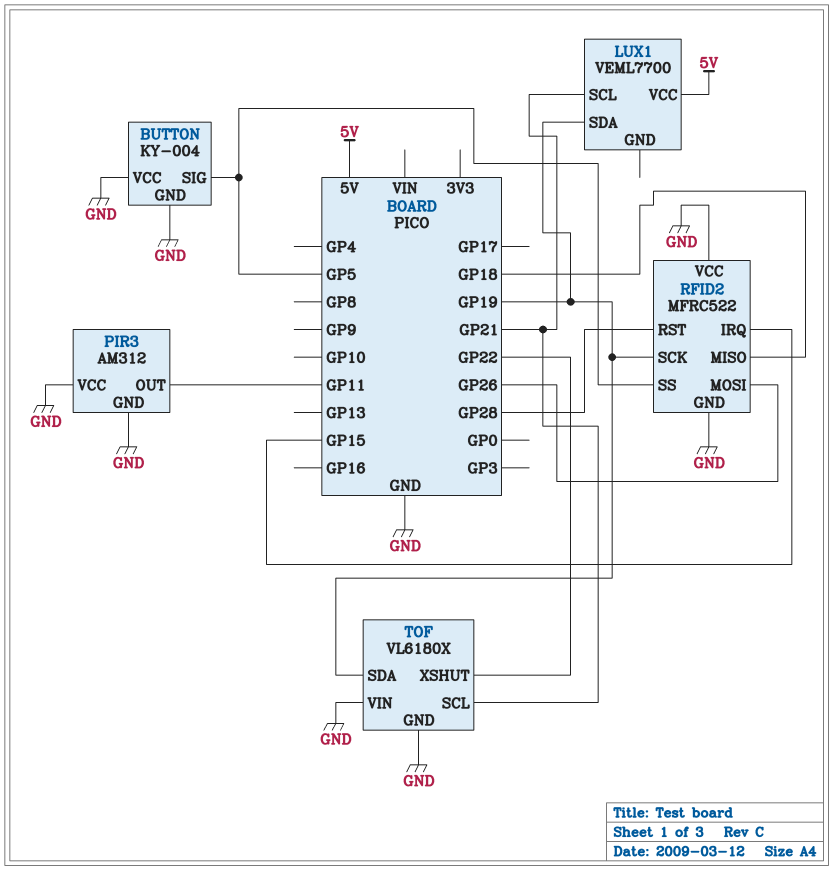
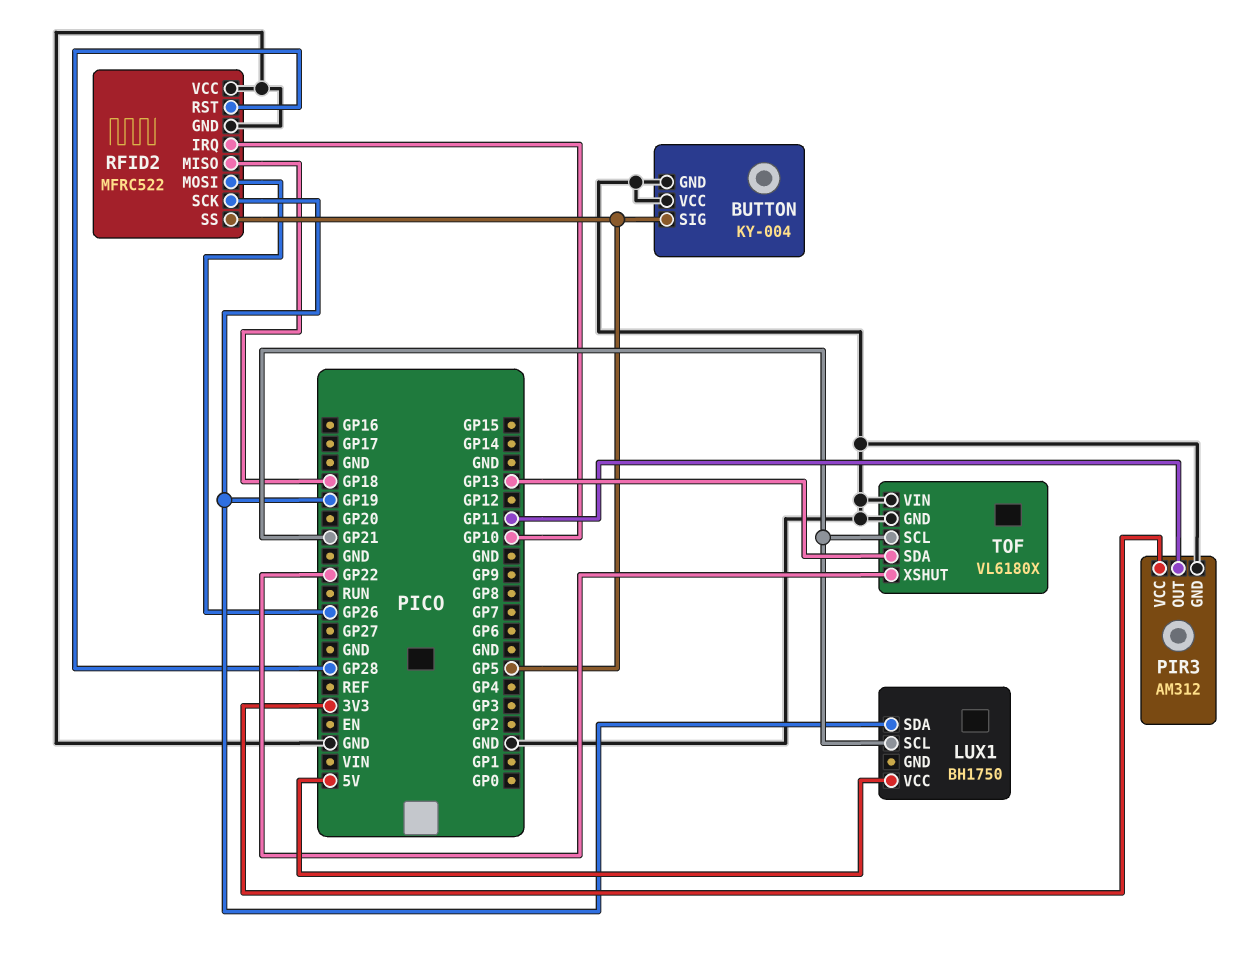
LUX1: VEML7700 -> BH1750
PIR3 pin VCC: GND -> 3V3
RFID2 pin IRQ: GP15 -> GP10
TOF pin SDA: GP19 -> GP13

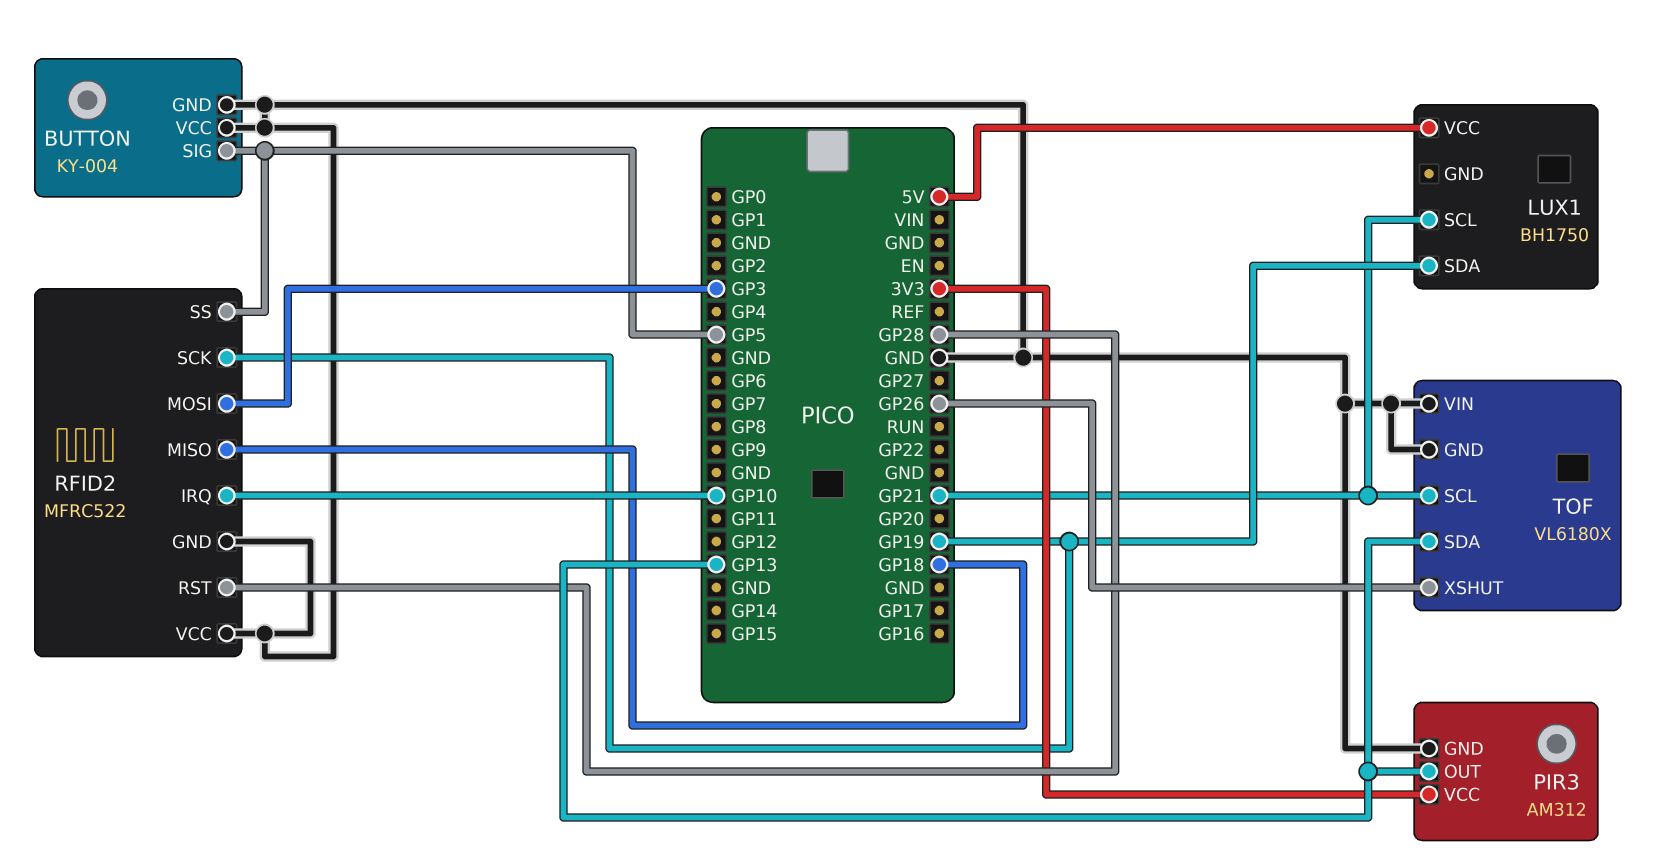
PIR3 pin OUT: GP11 -> GP13
RFID2 pin MOSI: GP26 -> GP3
TOF pin XSHUT: GP22 -> GP26

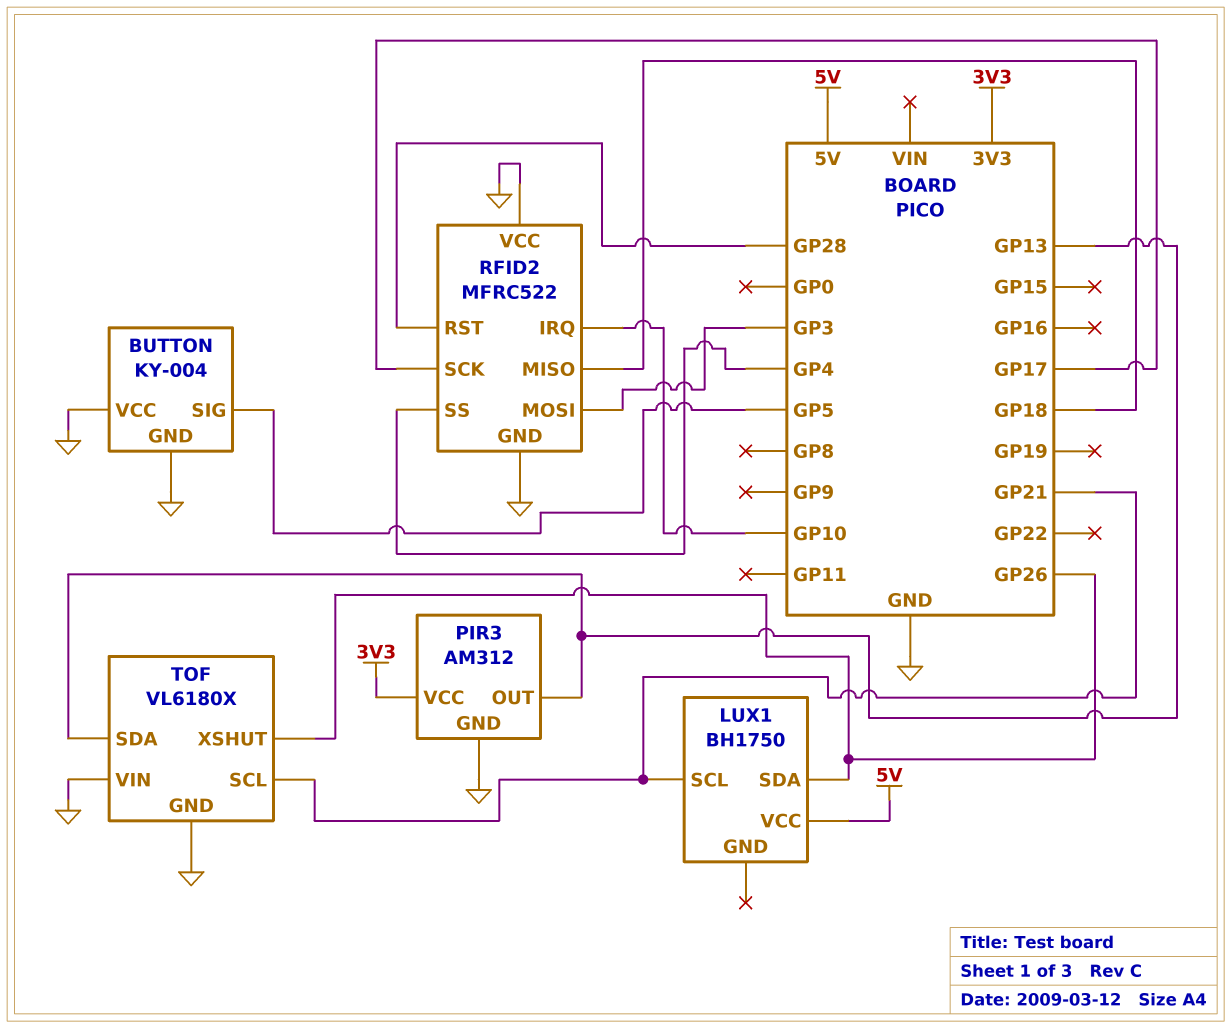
LUX1 pin SDA: GP19 -> GP26
RFID2 pin SCK: GP19 -> GP17
RFID2 pin SS: GP5 -> GP4

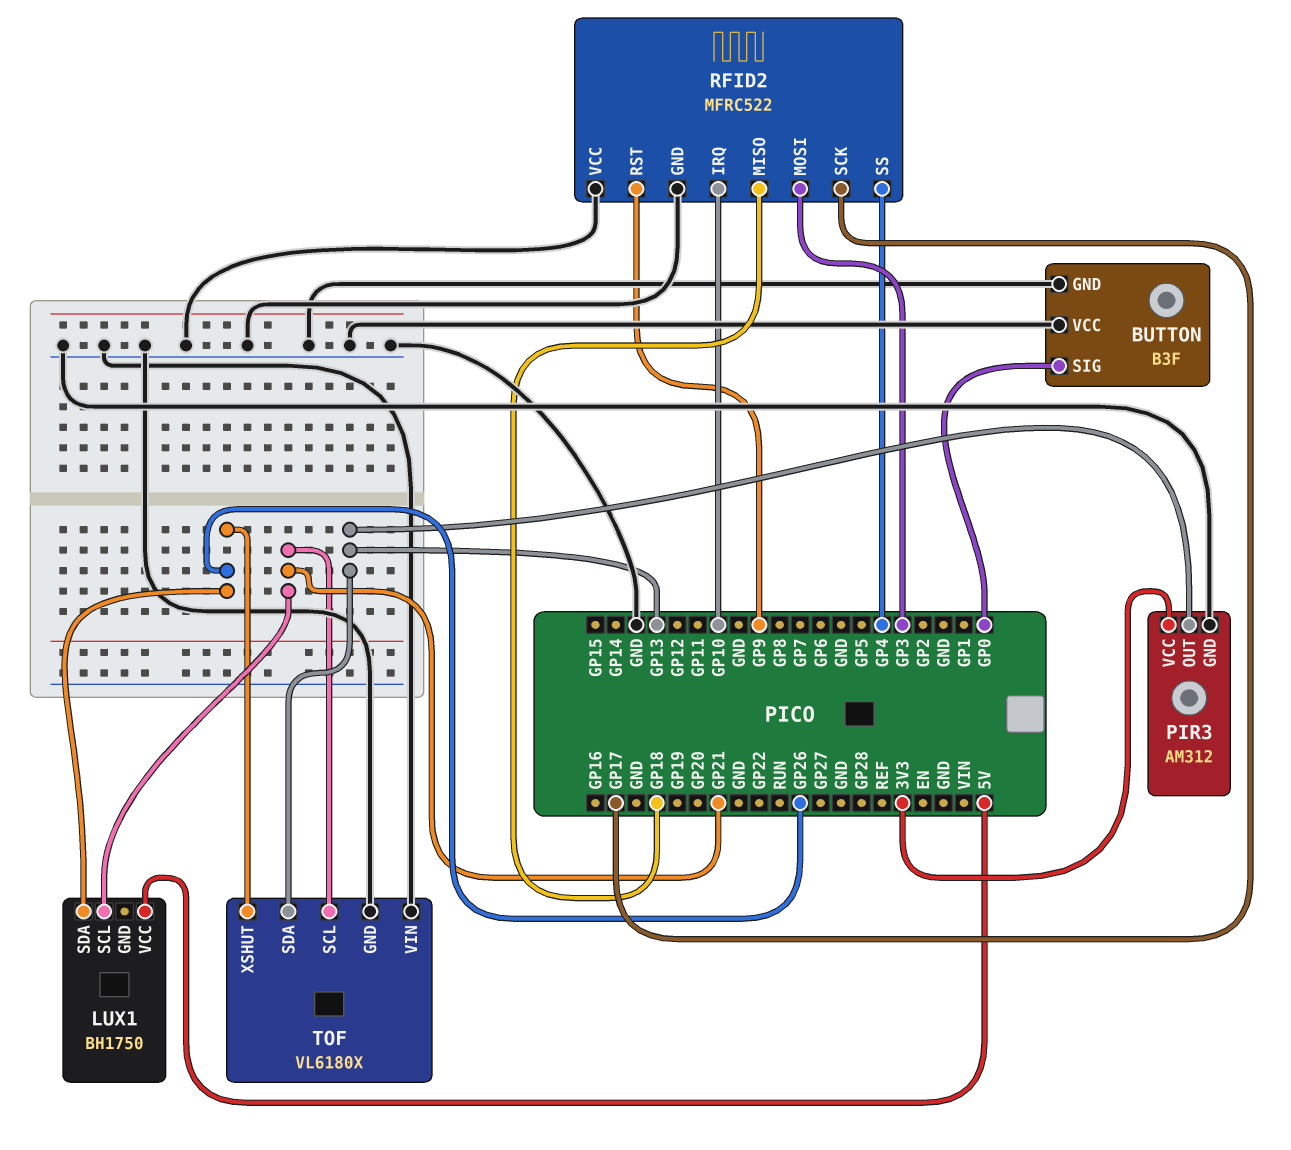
BUTTON: KY-004 -> B3F
BUTTON pin SIG: GP5 -> GP0
RFID2 pin RST: GP28 -> GP9

